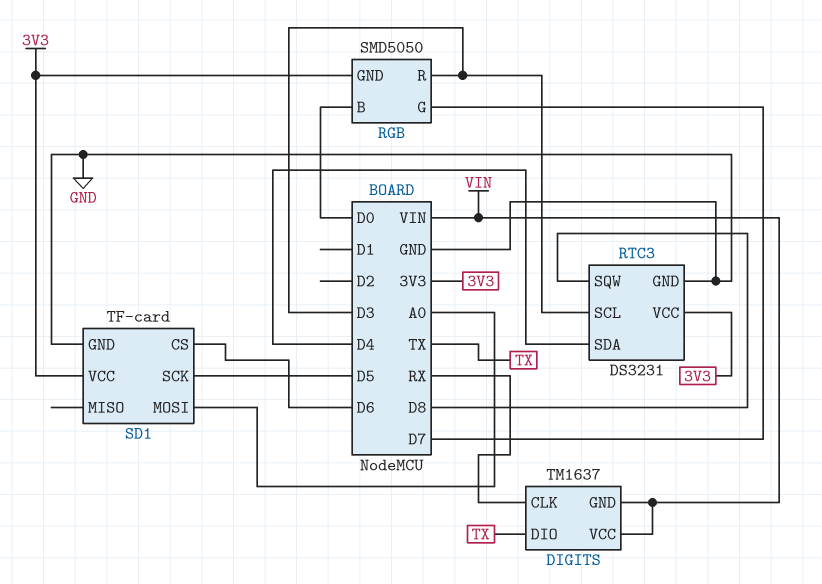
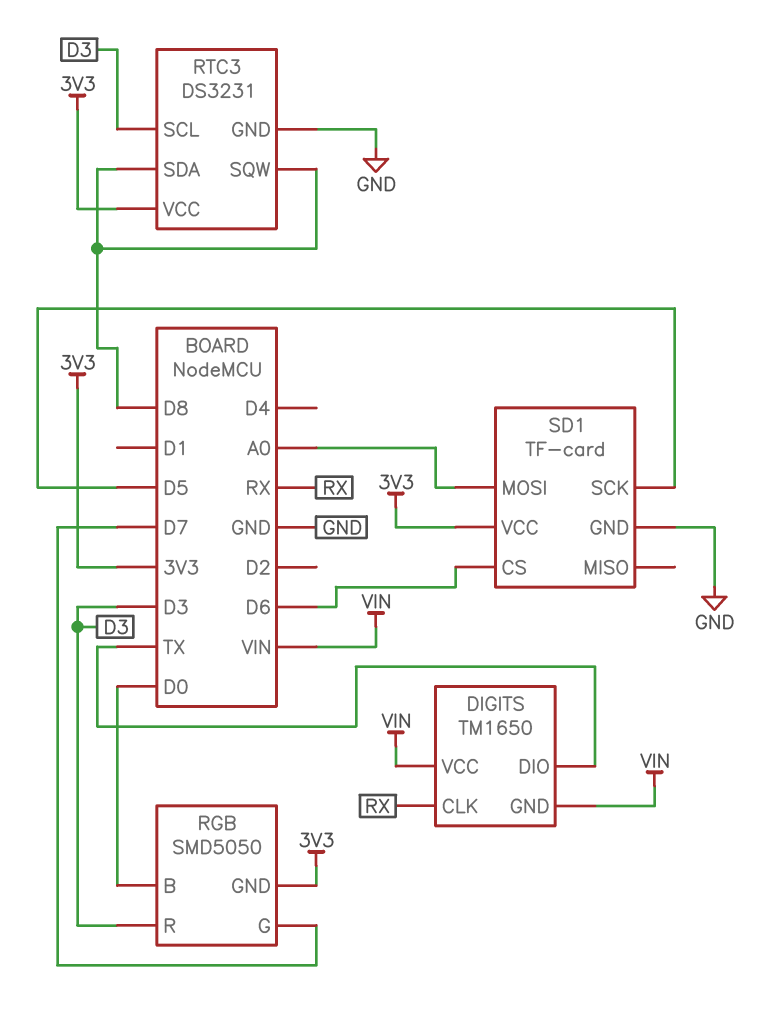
DIGITS: TM1637 -> TM1650
RTC3 pin SDA: D4 -> D8

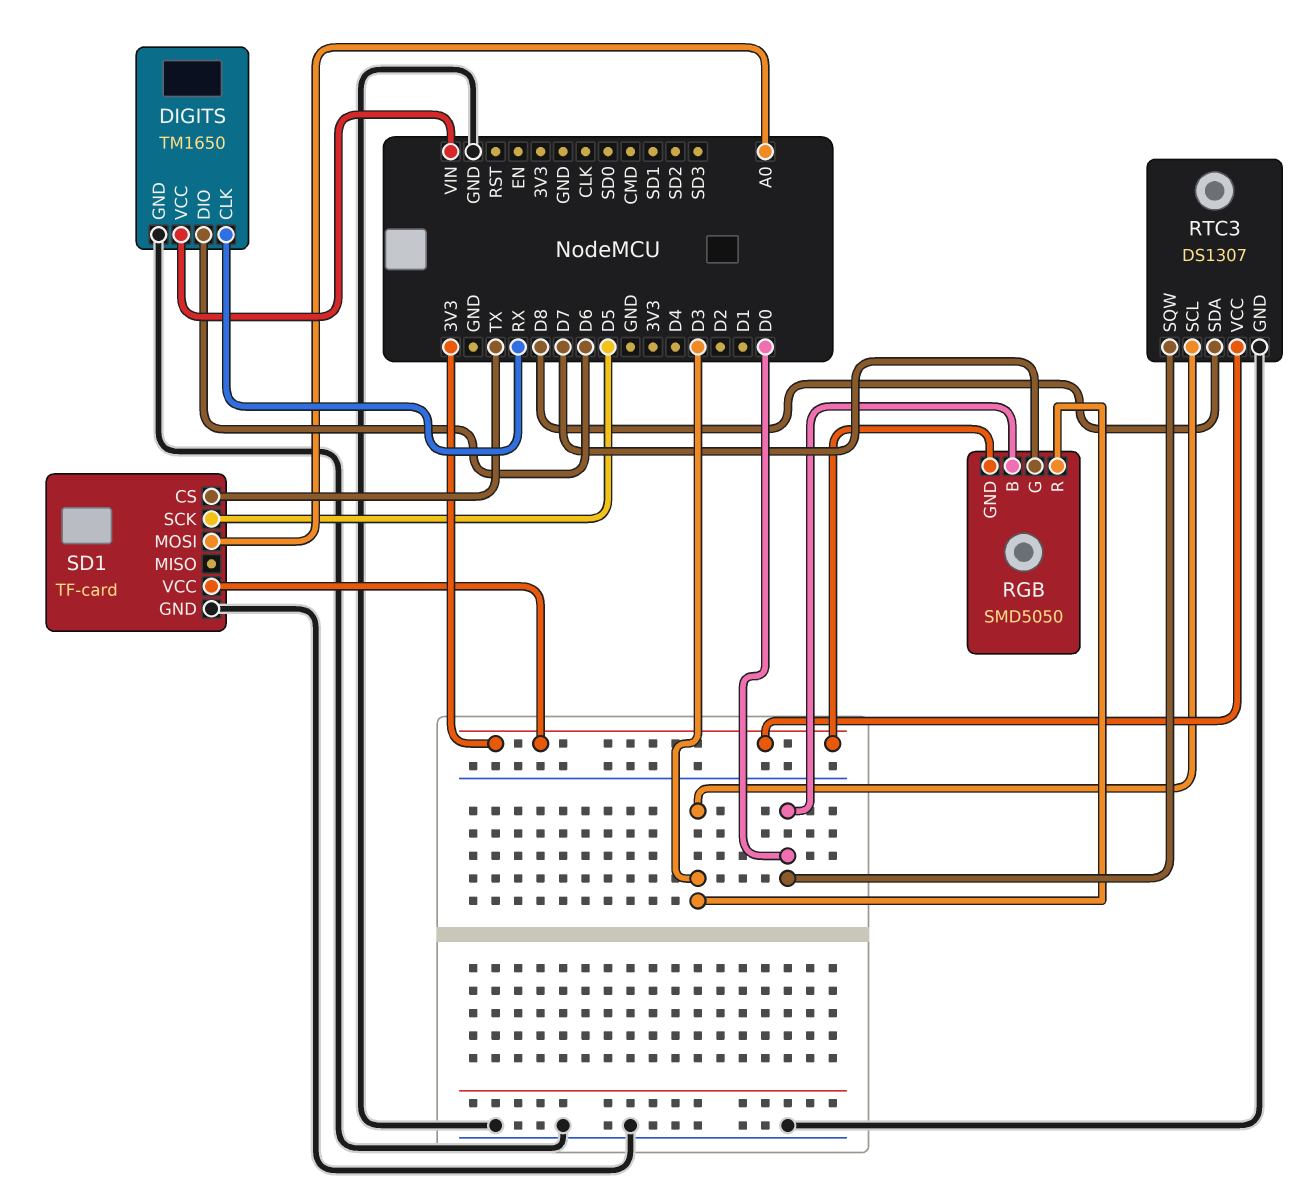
DIGITS pin DIO: TX -> D6
DIGITS pin GND: VIN -> GND
RTC3: DS3231 -> DS1307
RTC3 pin SQW: D8 -> D0
SD1 pin CS: D6 -> TX

